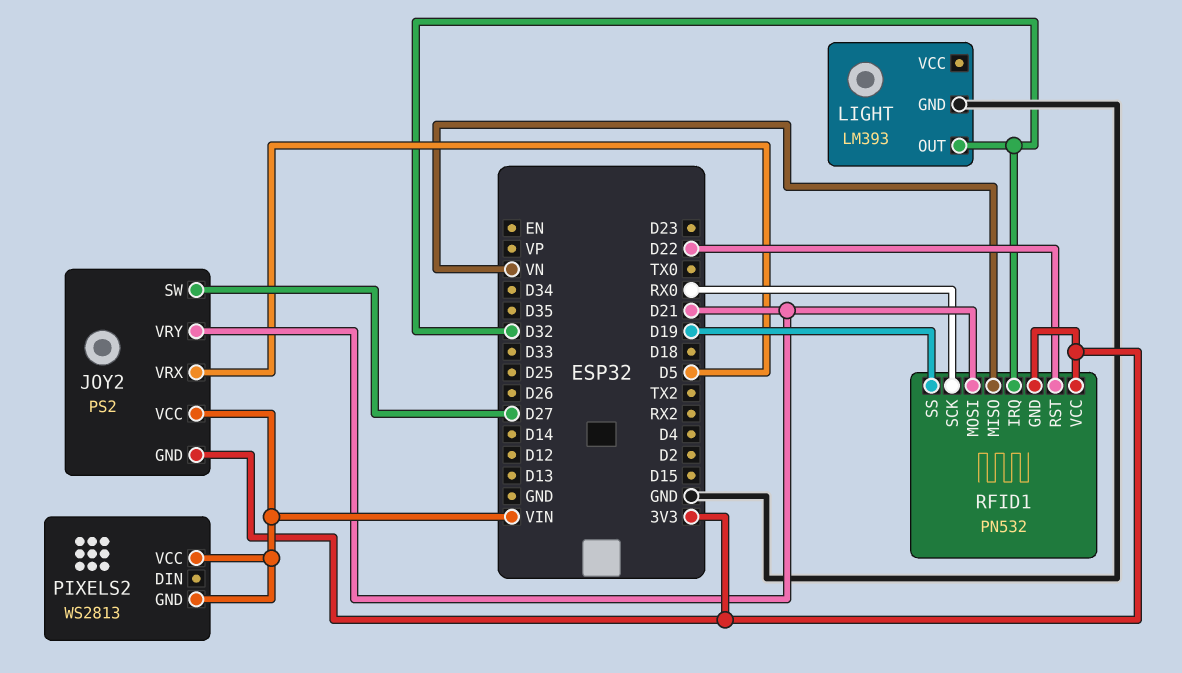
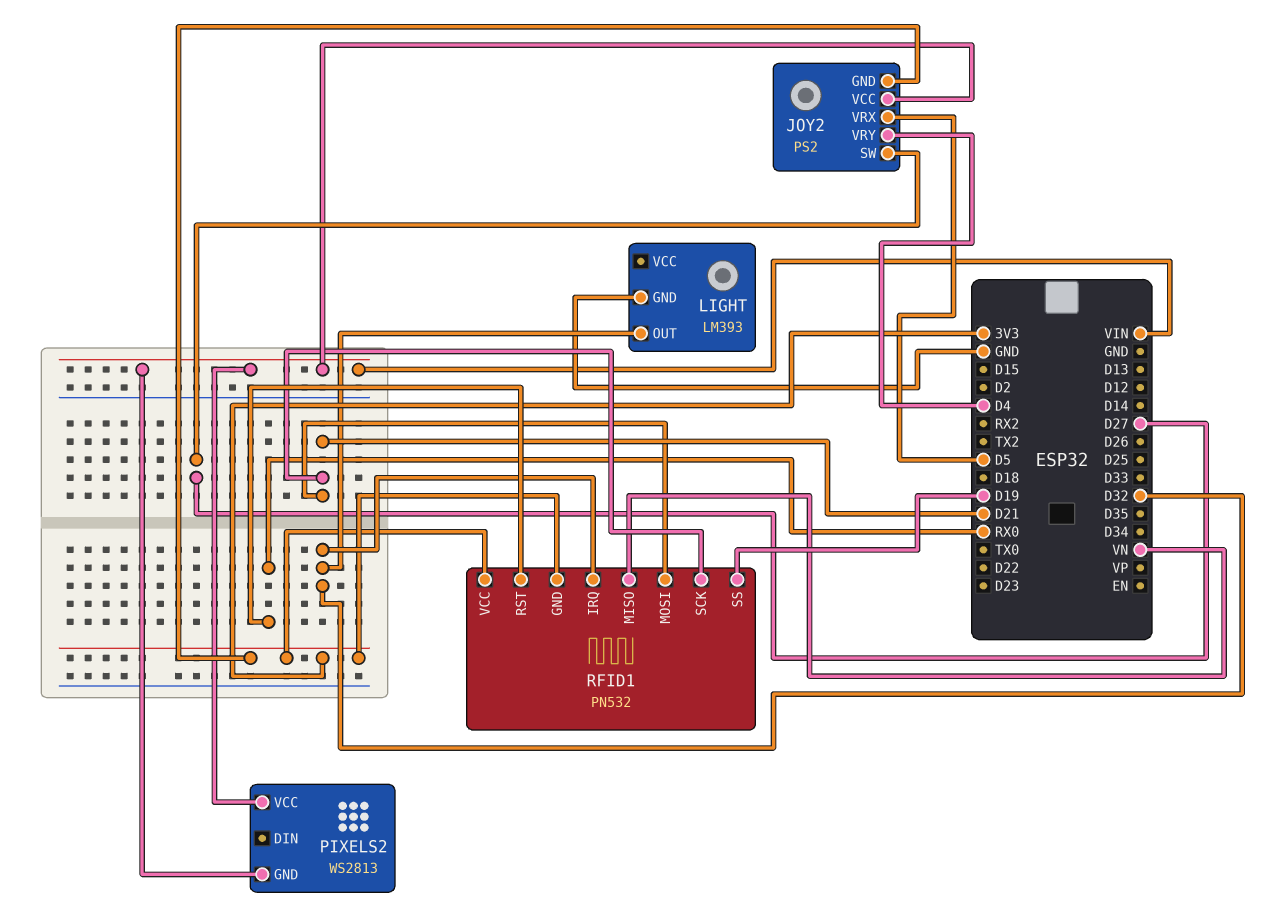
JOY2 pin VRY: D21 -> D4
RFID1 pin RST: D22 -> RX0
RFID1 pin SCK: RX0 -> D21

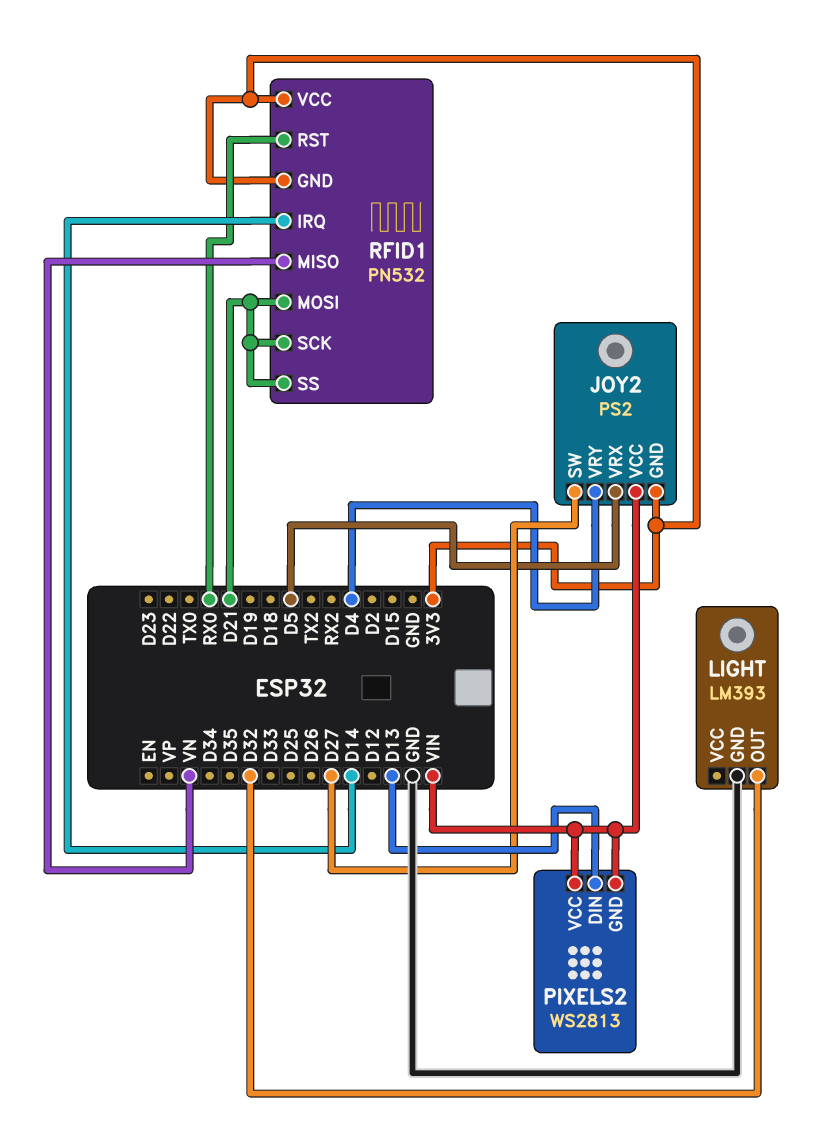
PIXELS2 pin DIN: none -> D13
RFID1 pin IRQ: D32 -> D14
RFID1 pin SS: D19 -> D21

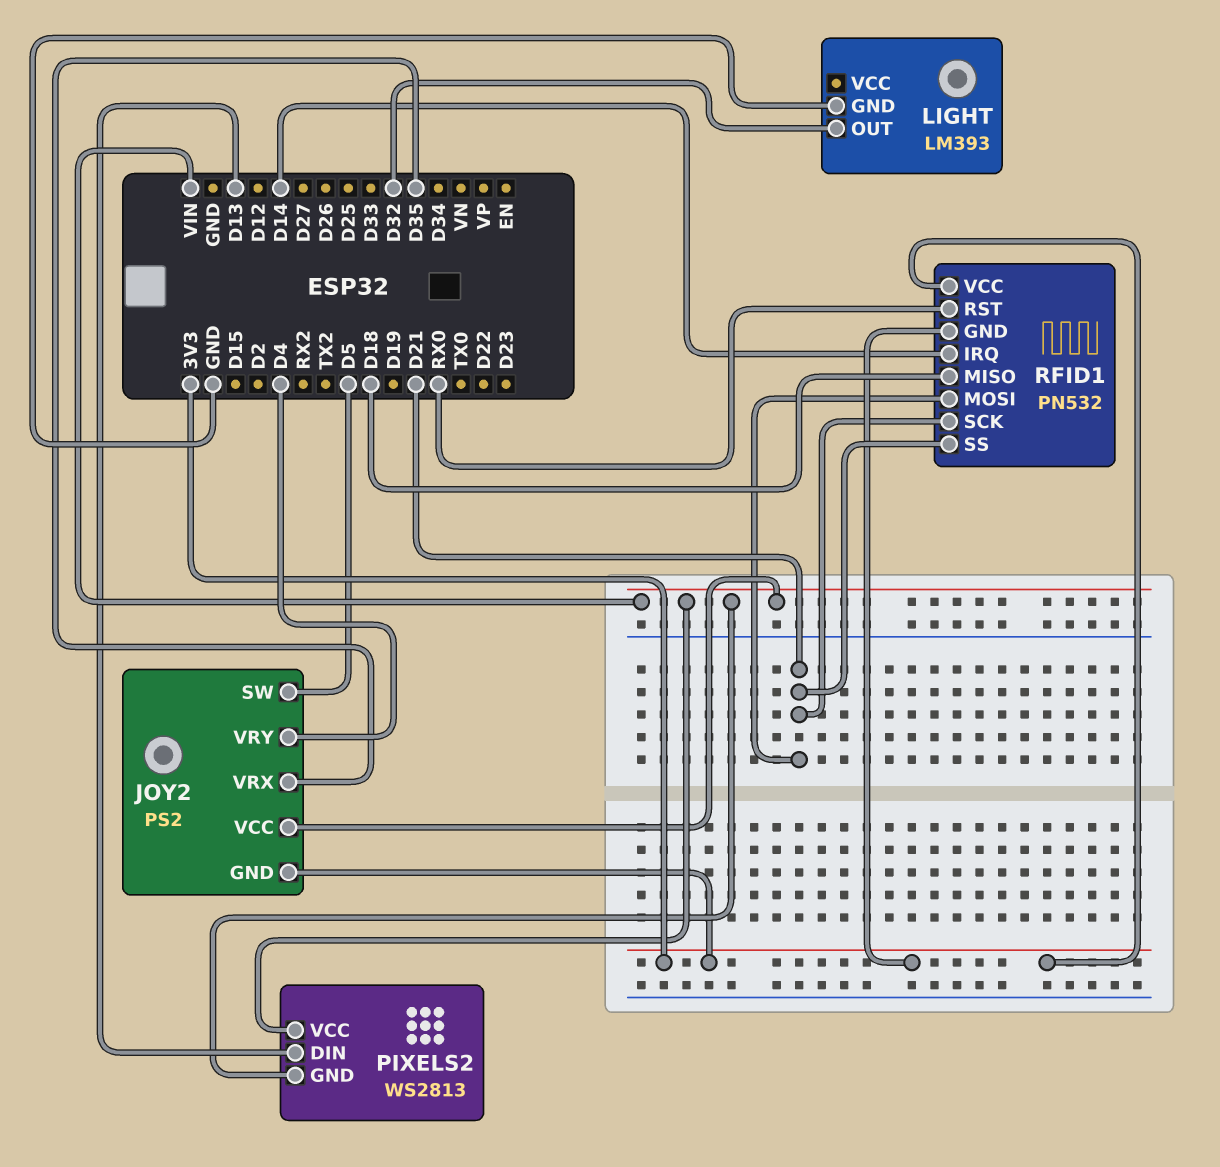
JOY2 pin SW: D27 -> D5
JOY2 pin VRX: D5 -> D35
RFID1 pin MISO: VN -> D18

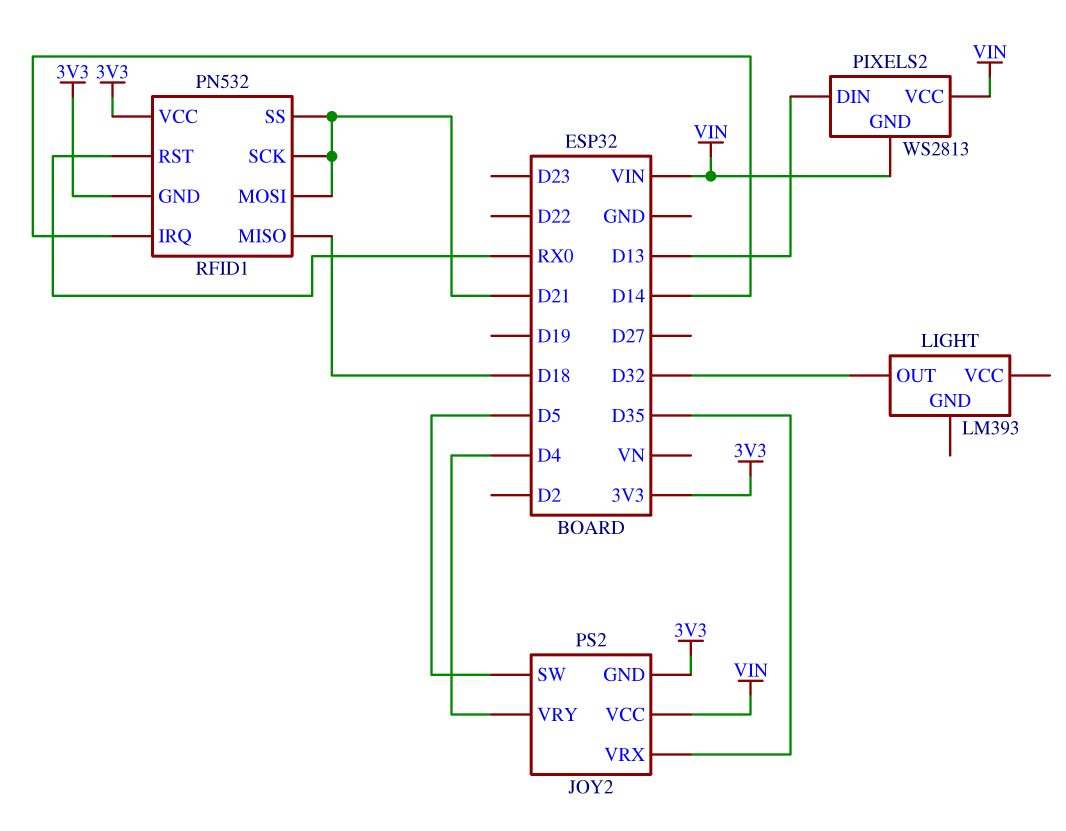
LIGHT pin GND: GND -> none

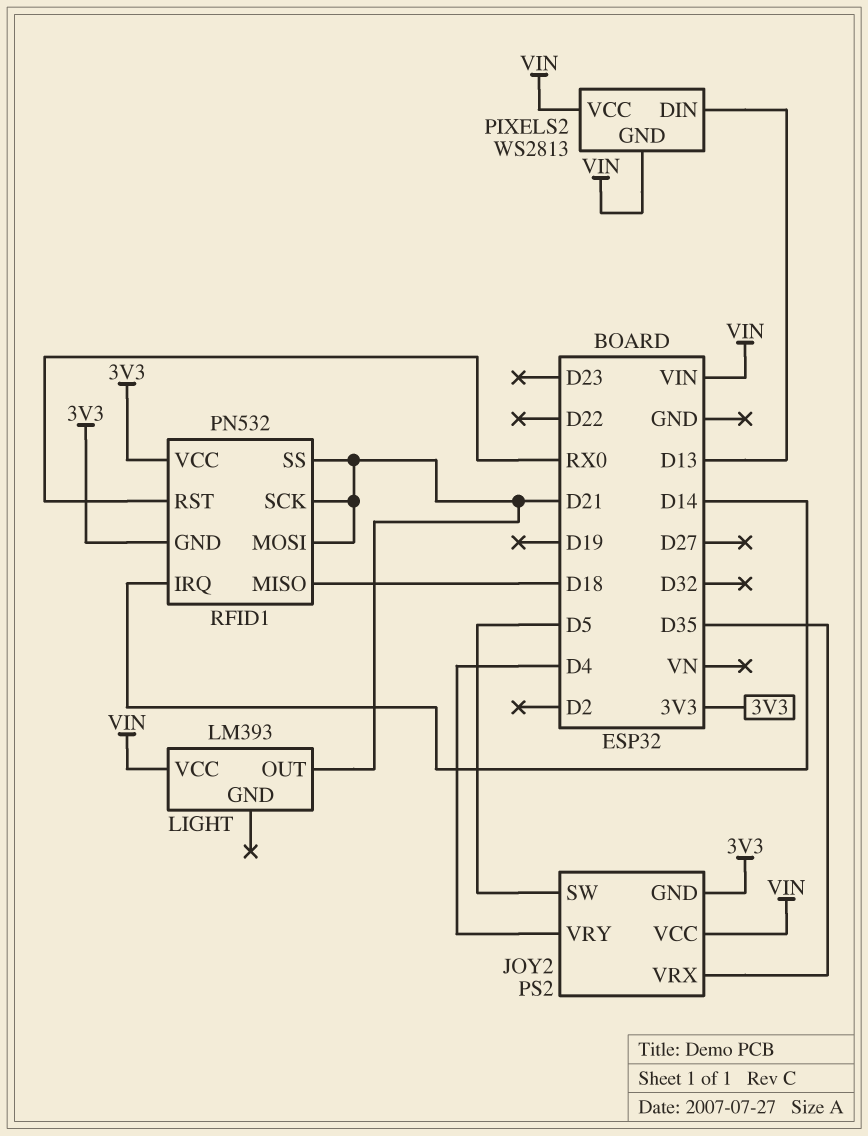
LIGHT pin OUT: D32 -> D21
LIGHT pin VCC: none -> VIN

